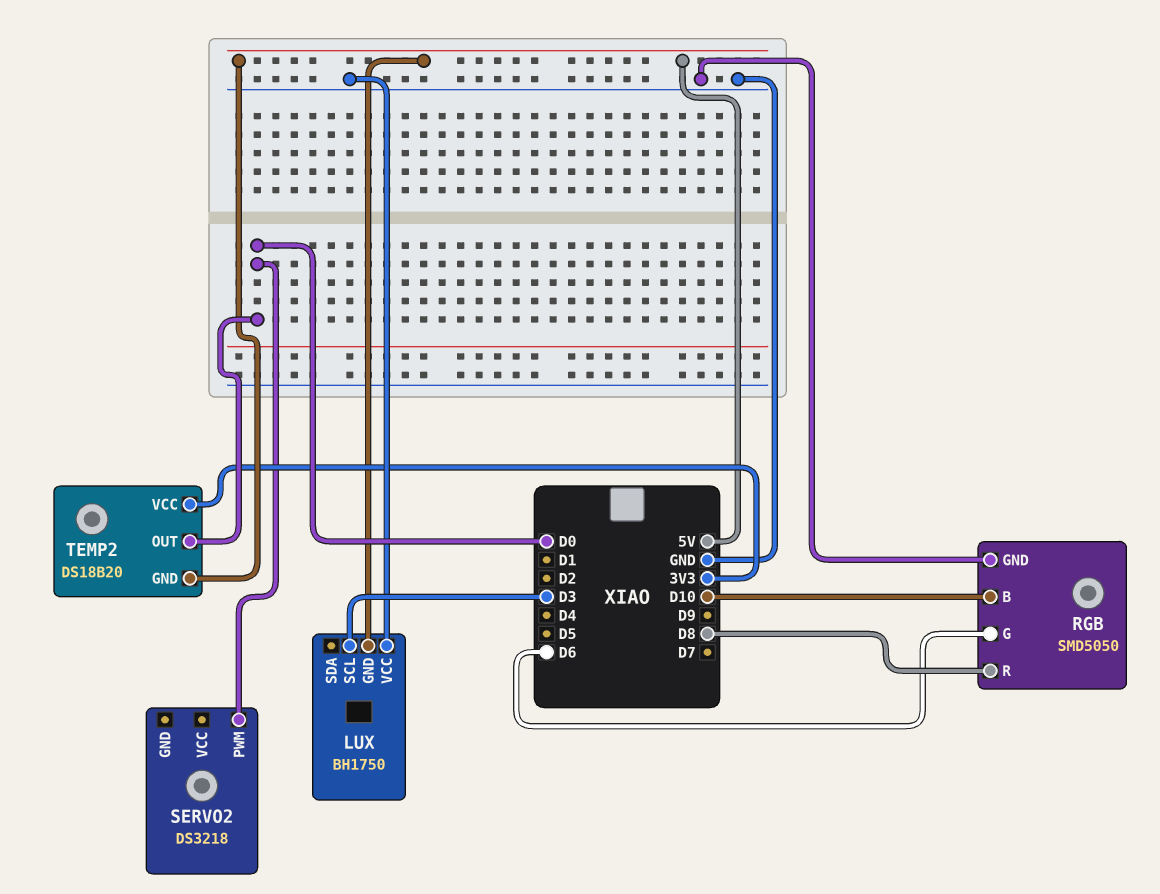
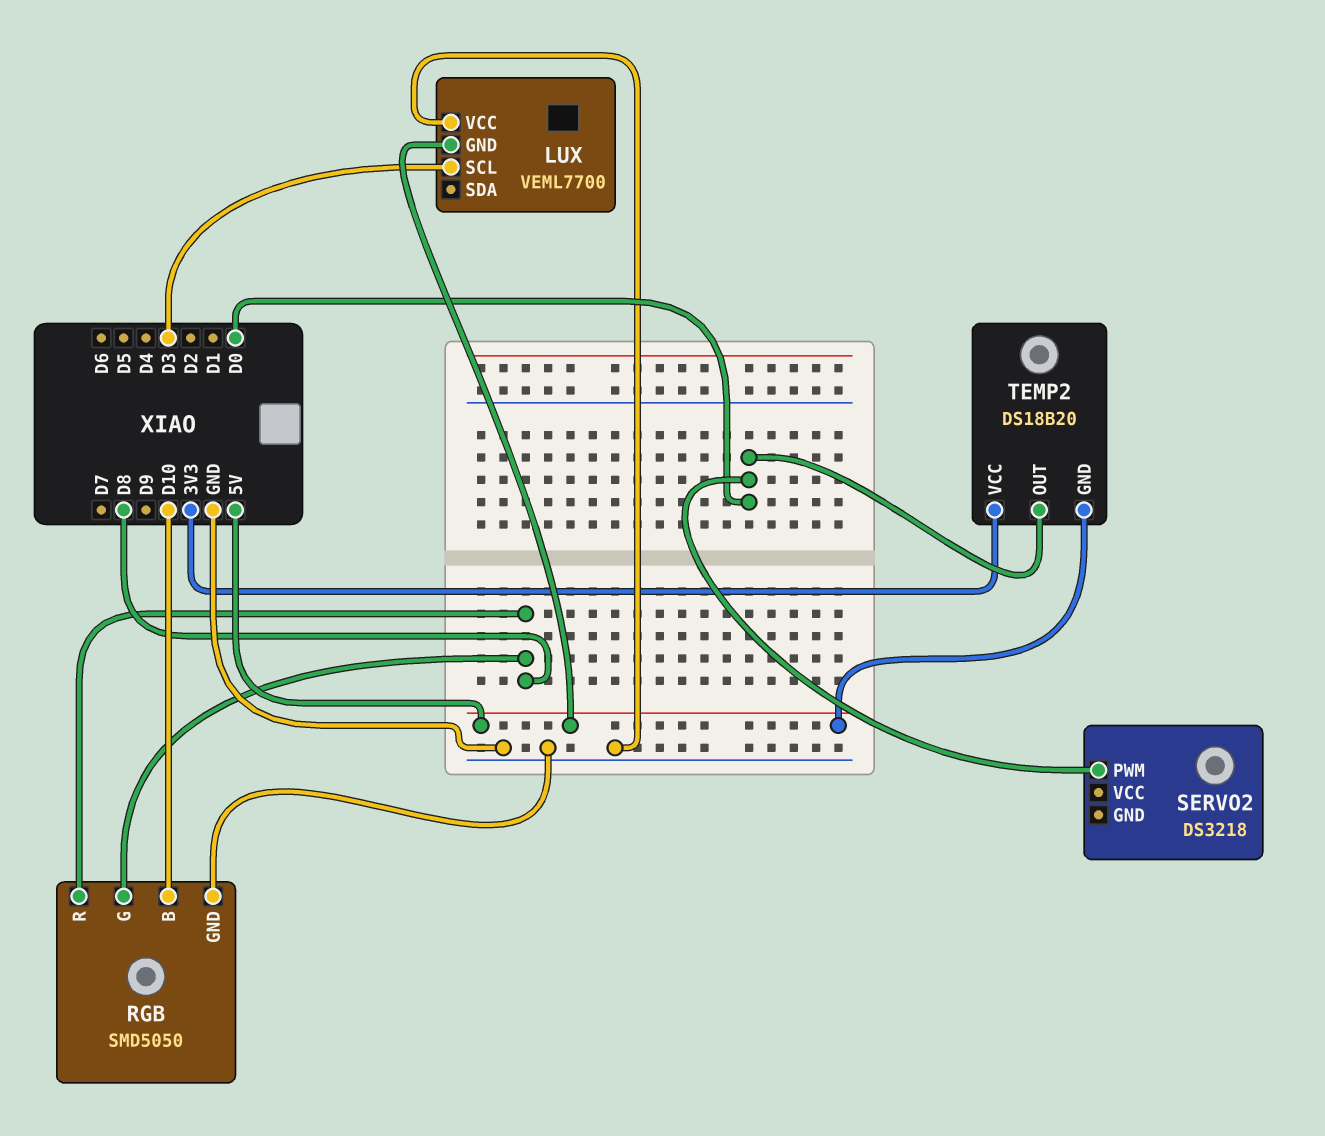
LUX: BH1750 -> VEML7700
RGB pin G: D6 -> D8

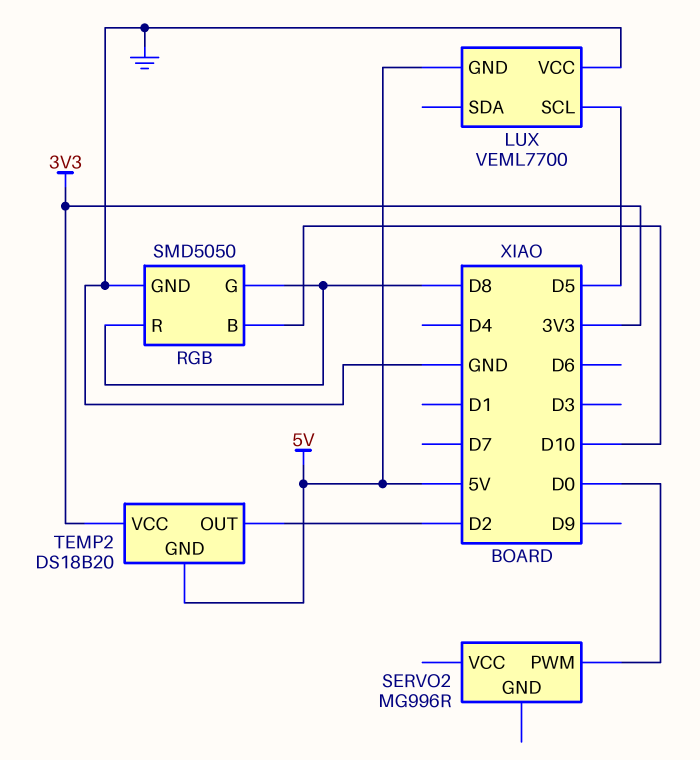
LUX pin SCL: D3 -> D5
SERVO2: DS3218 -> MG996R
TEMP2 pin OUT: D0 -> D2

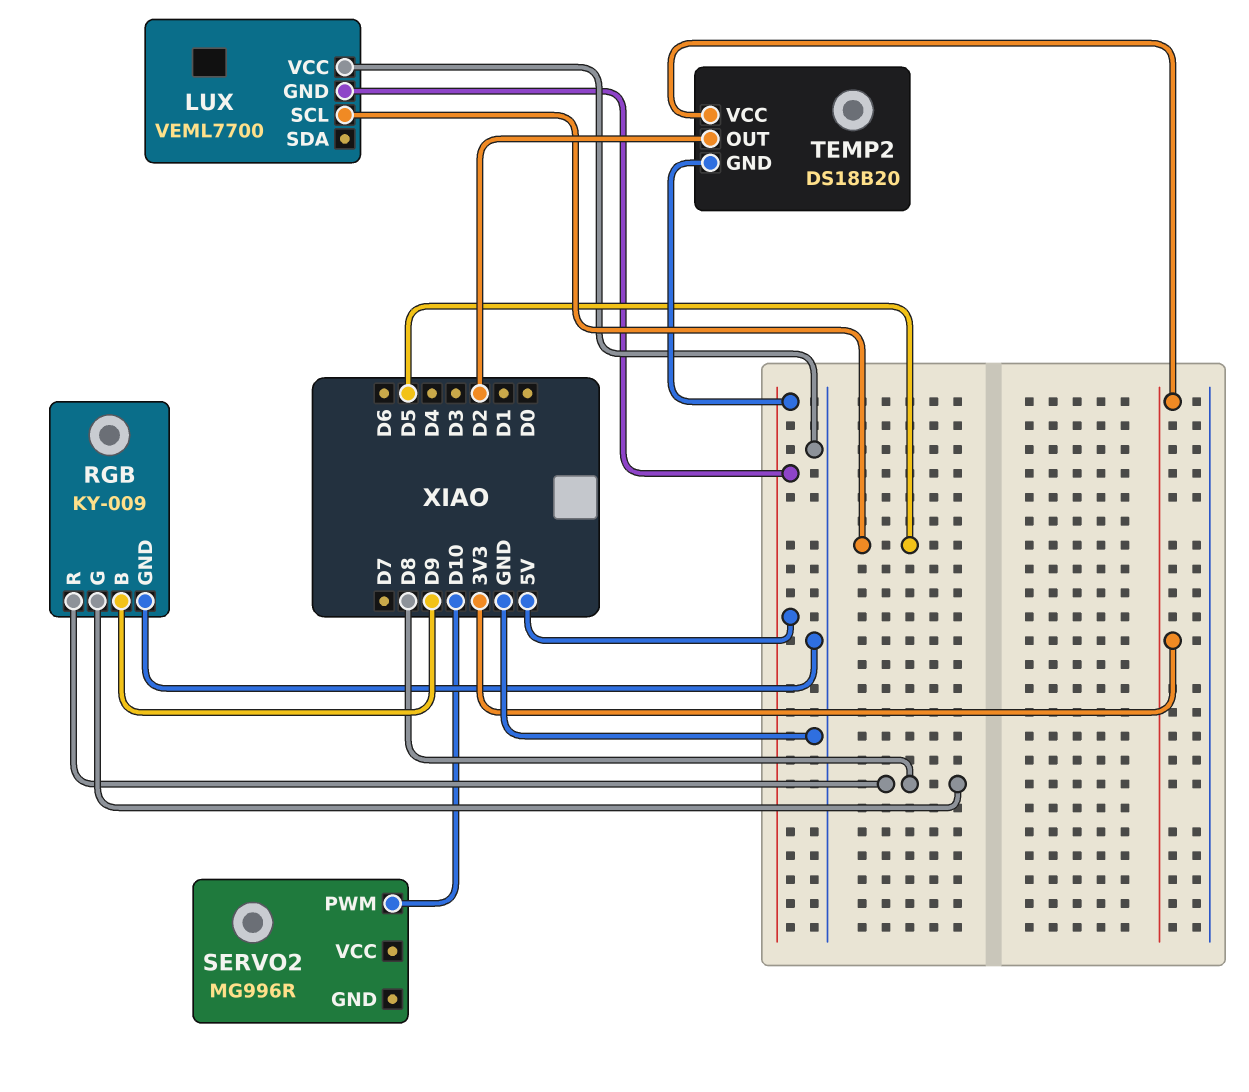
RGB: SMD5050 -> KY-009
RGB pin B: D10 -> D9
SERVO2 pin PWM: D0 -> D10

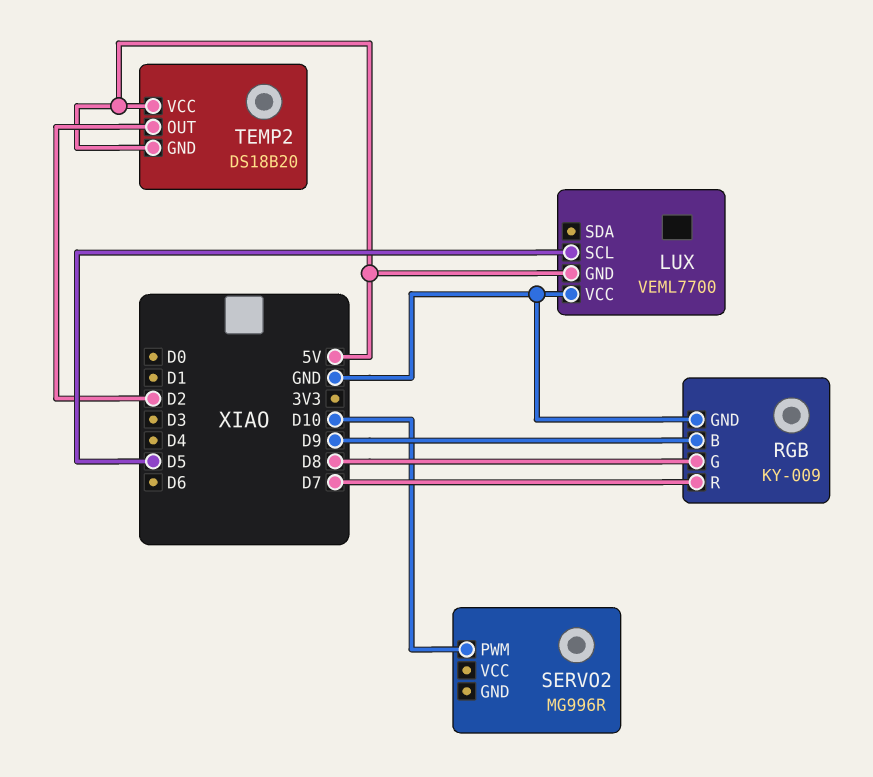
RGB pin R: D8 -> D7
TEMP2 pin VCC: 3V3 -> 5V

